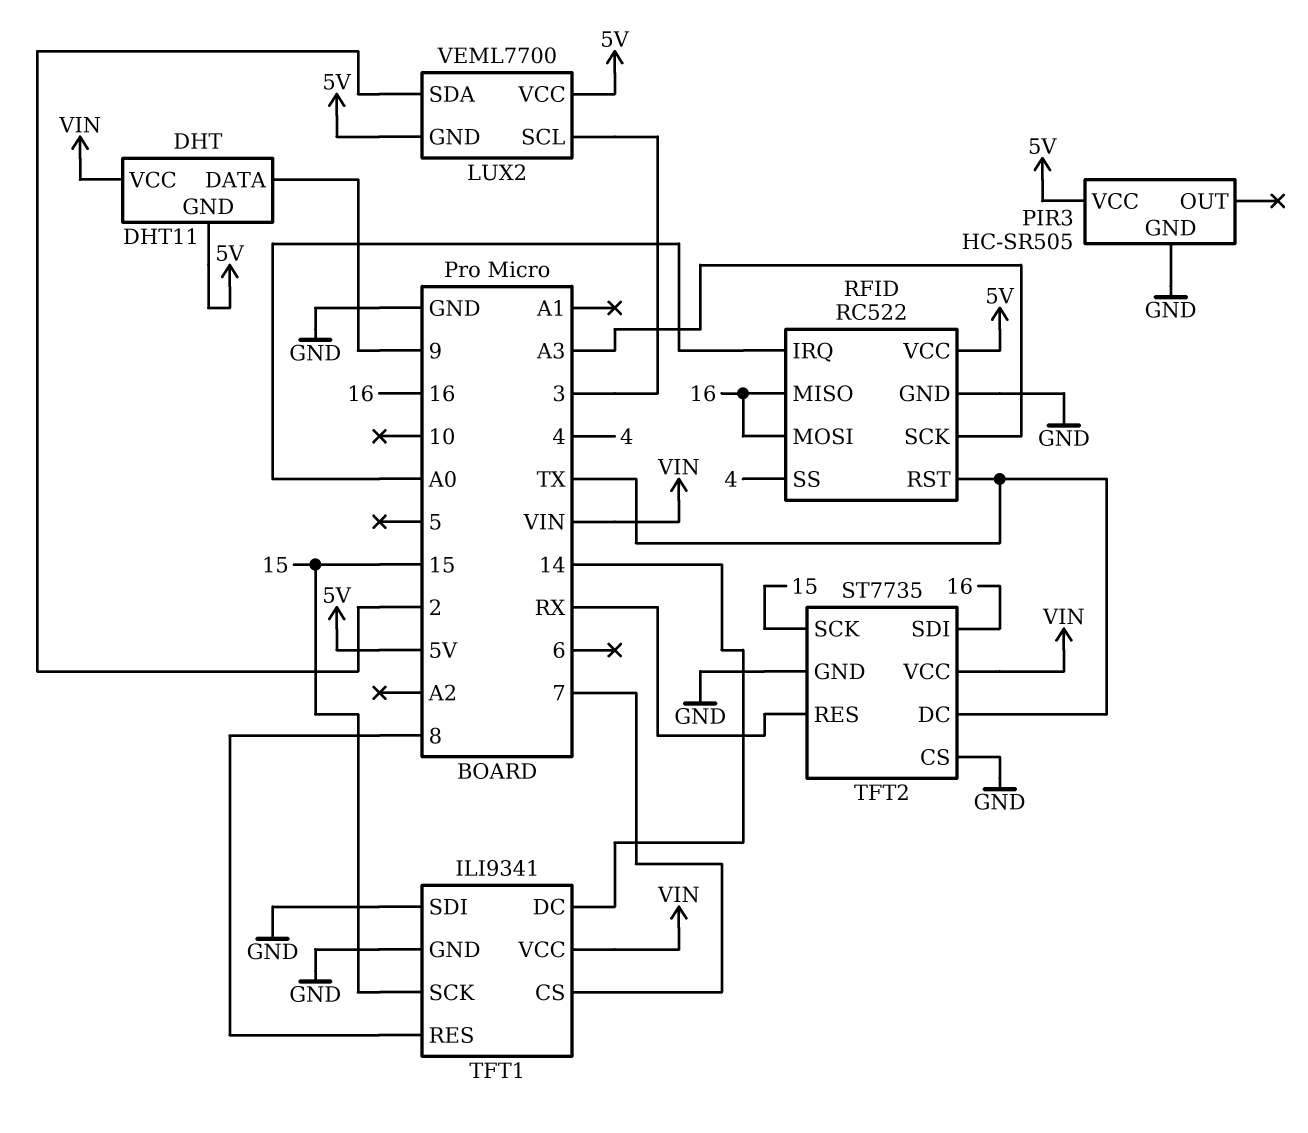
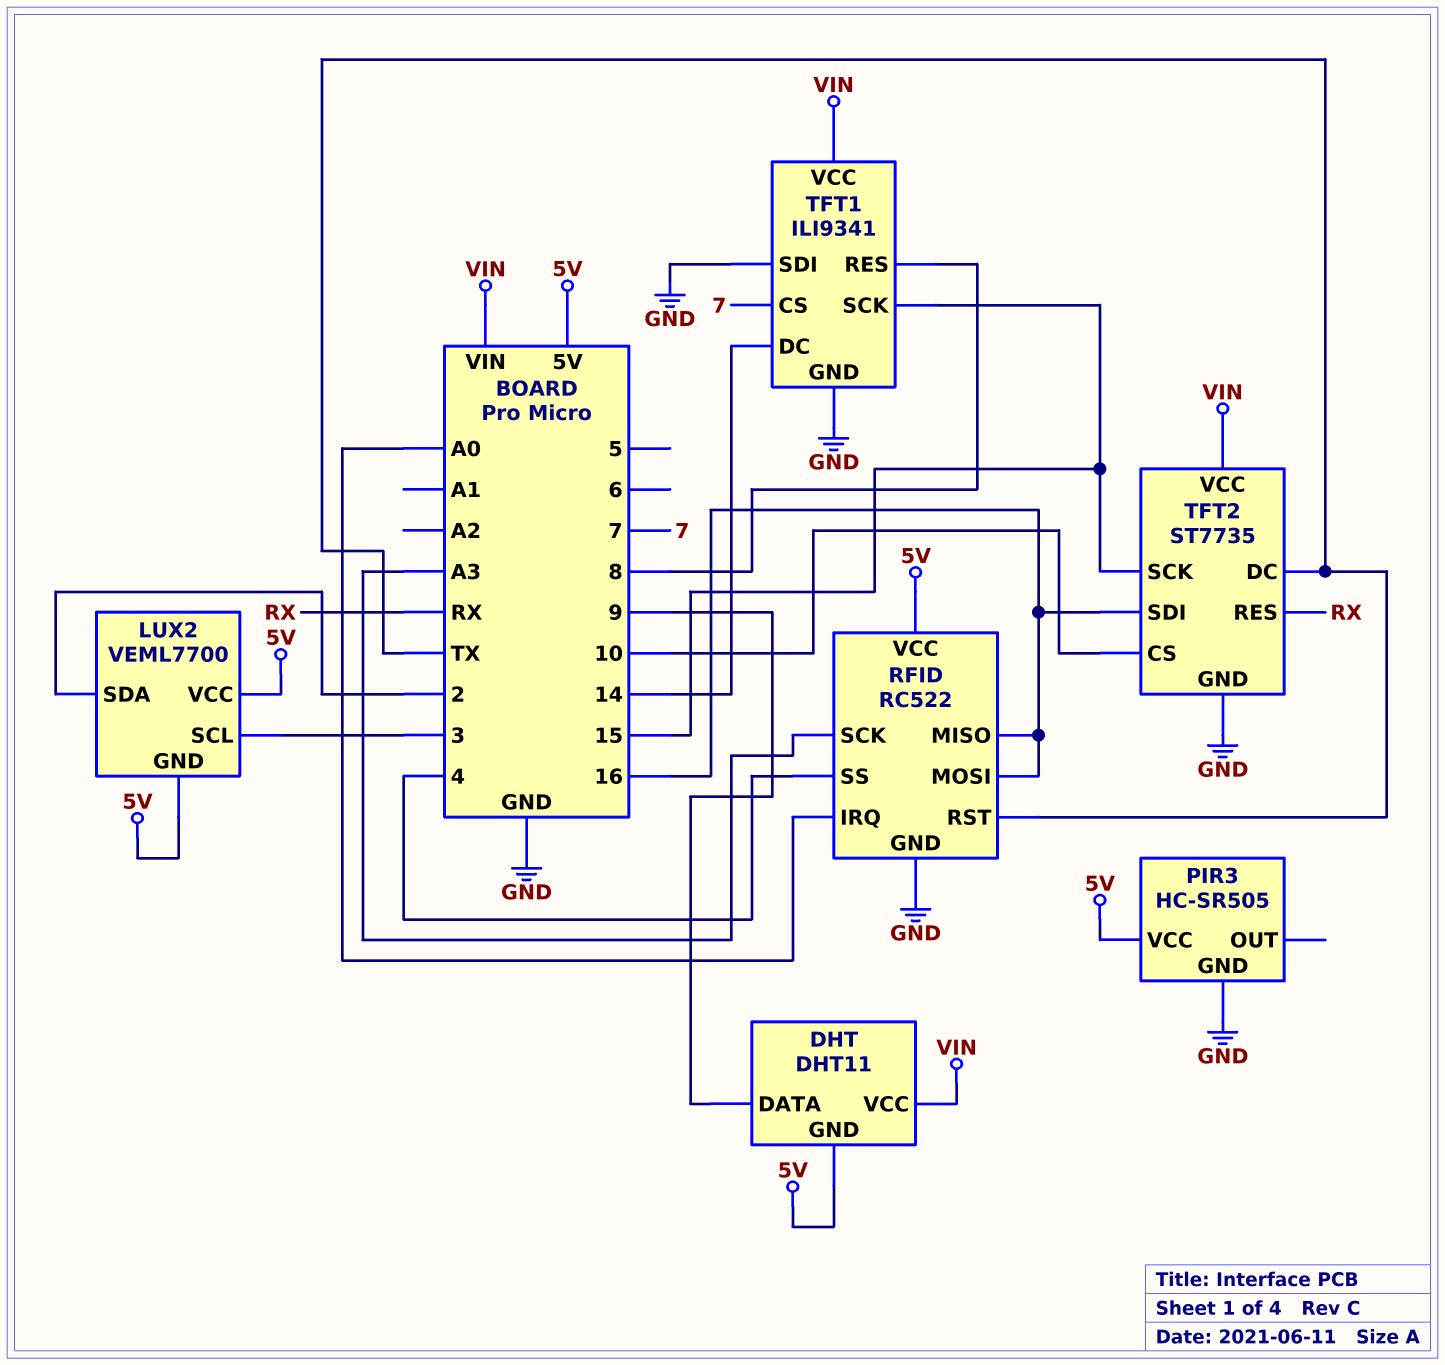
TFT2 pin CS: GND -> 10

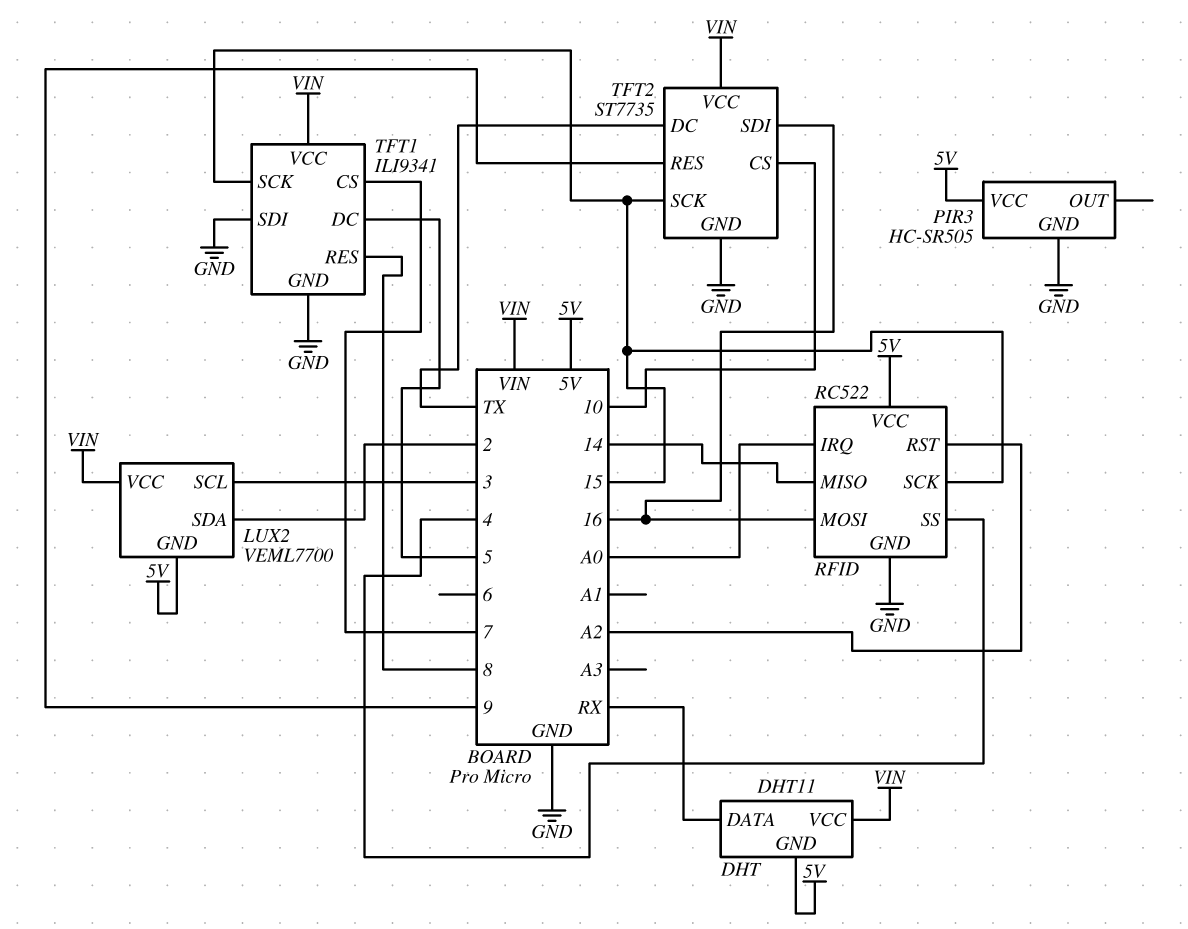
DHT pin DATA: 9 -> RX
LUX2 pin VCC: 5V -> VIN
RFID pin MISO: 16 -> 14
RFID pin RST: TX -> A2
RFID pin SCK: A3 -> 15
TFT1 pin DC: 14 -> 5
TFT2 pin RES: RX -> 9

